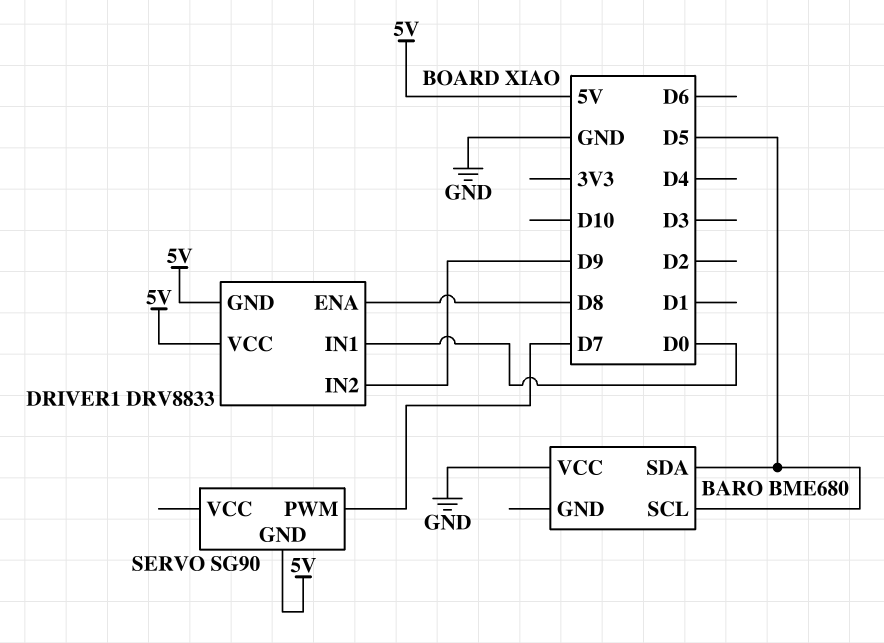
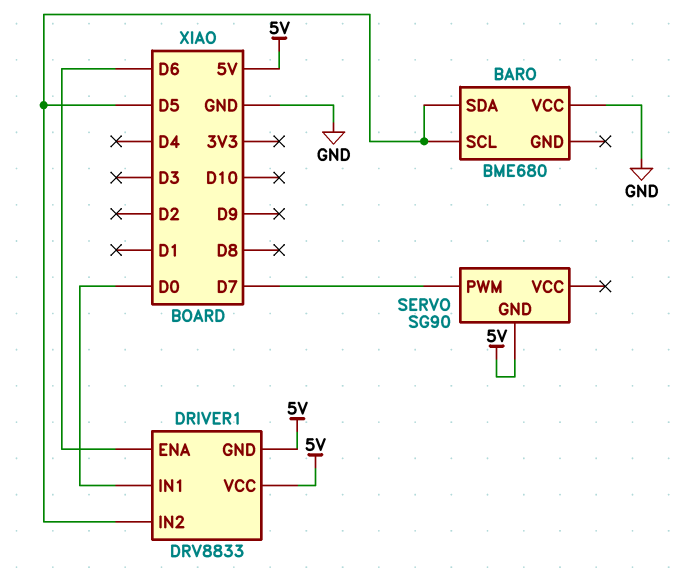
DRIVER1 pin ENA: D8 -> D6
DRIVER1 pin IN2: D9 -> D5

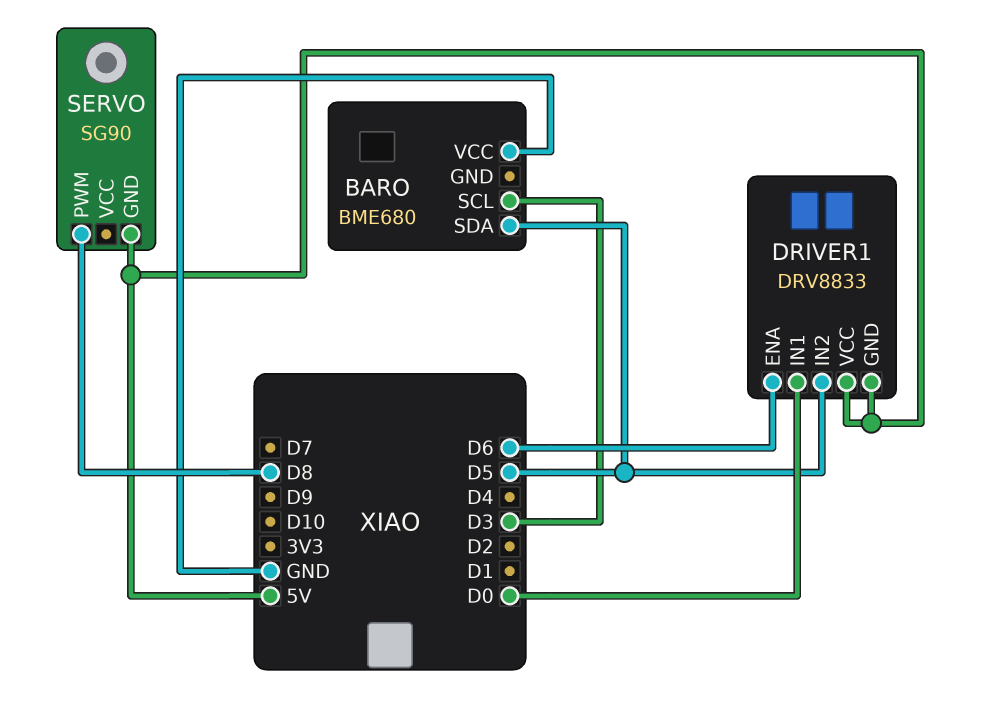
BARO pin SCL: D5 -> D3
SERVO pin PWM: D7 -> D8

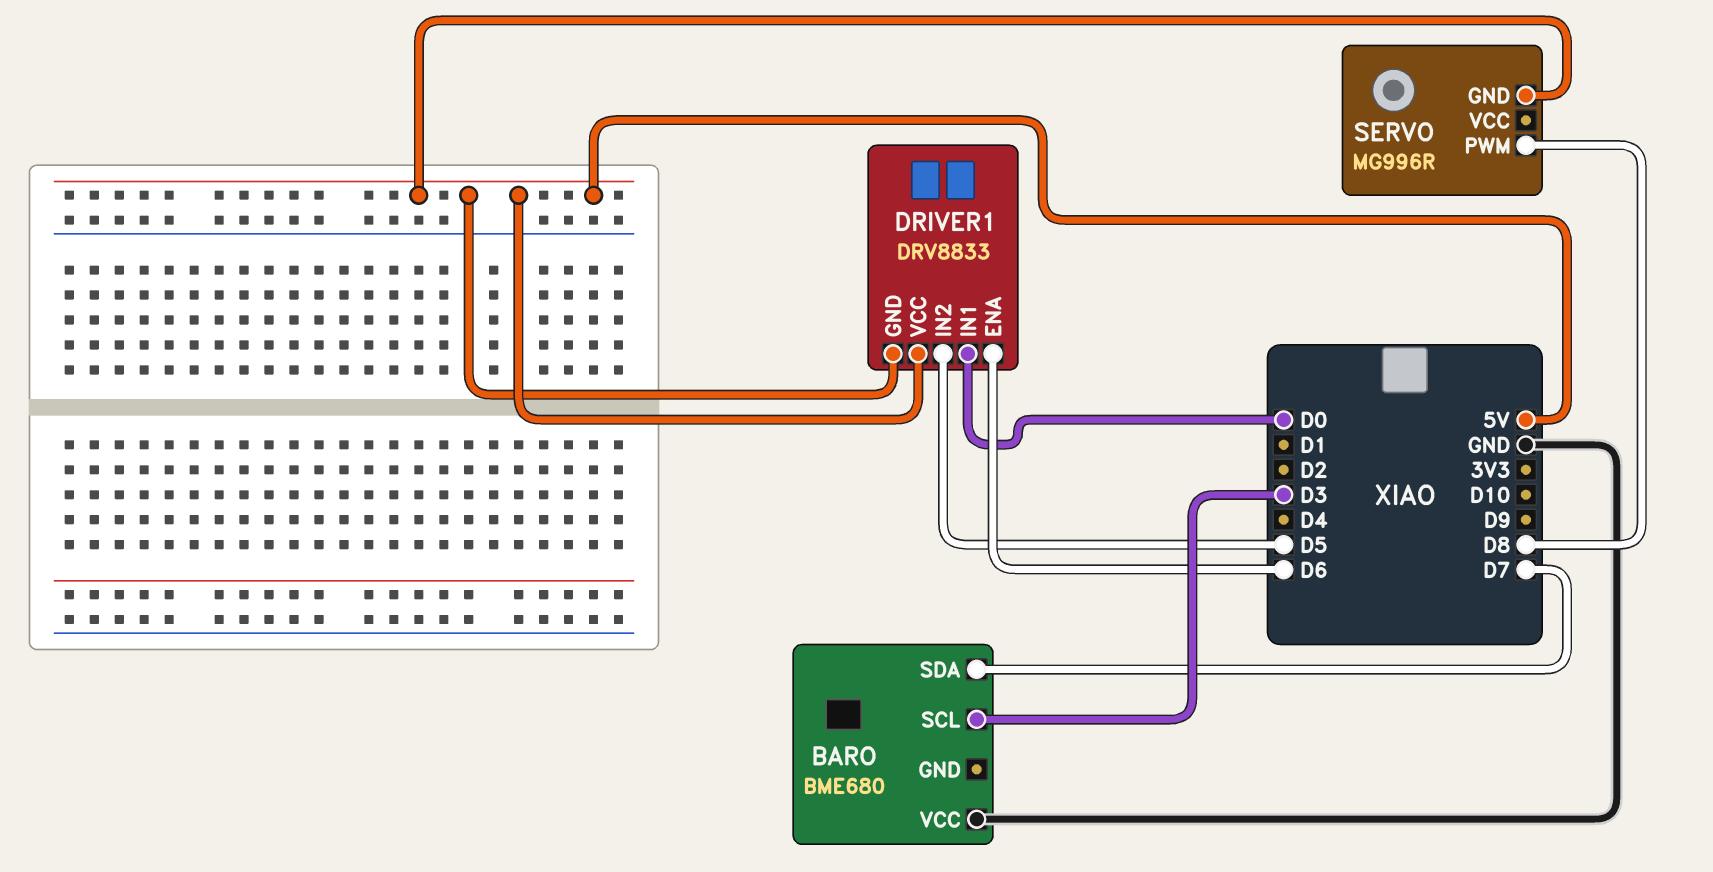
BARO pin SDA: D5 -> D7
SERVO: SG90 -> MG996R

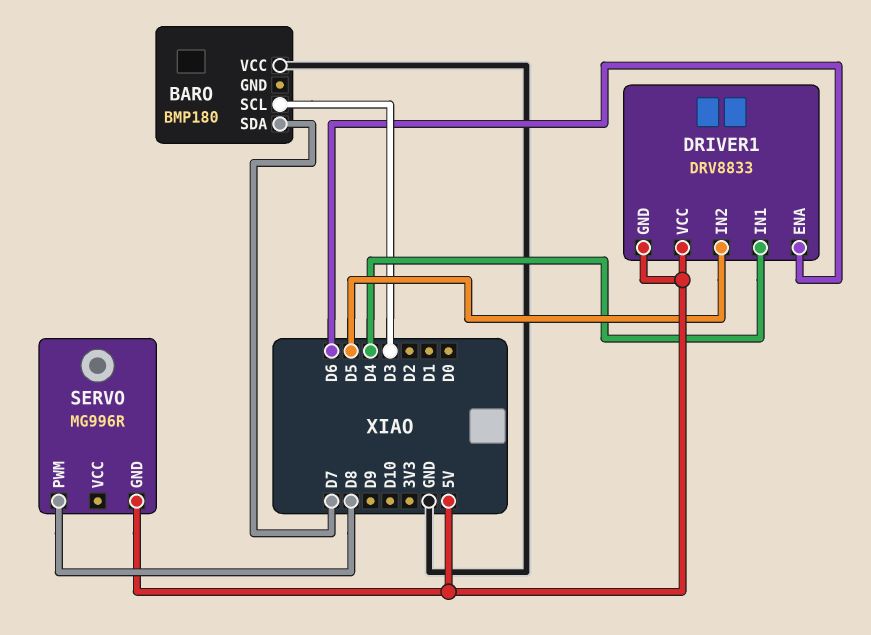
BARO: BME680 -> BMP180
DRIVER1 pin IN1: D0 -> D4

